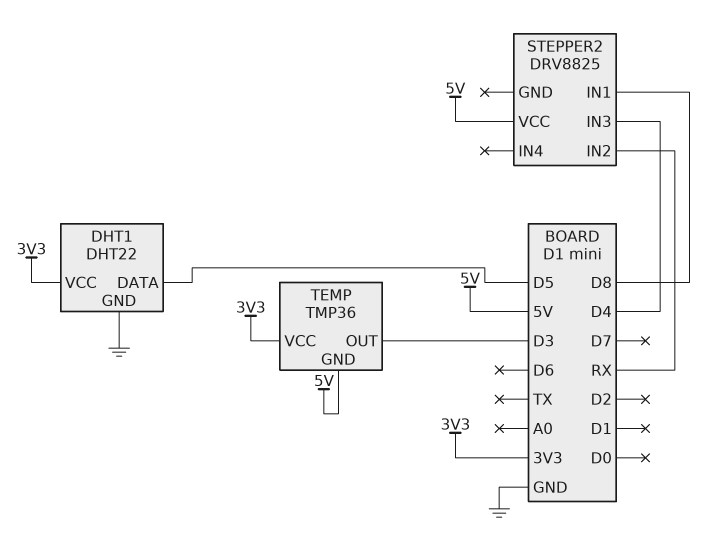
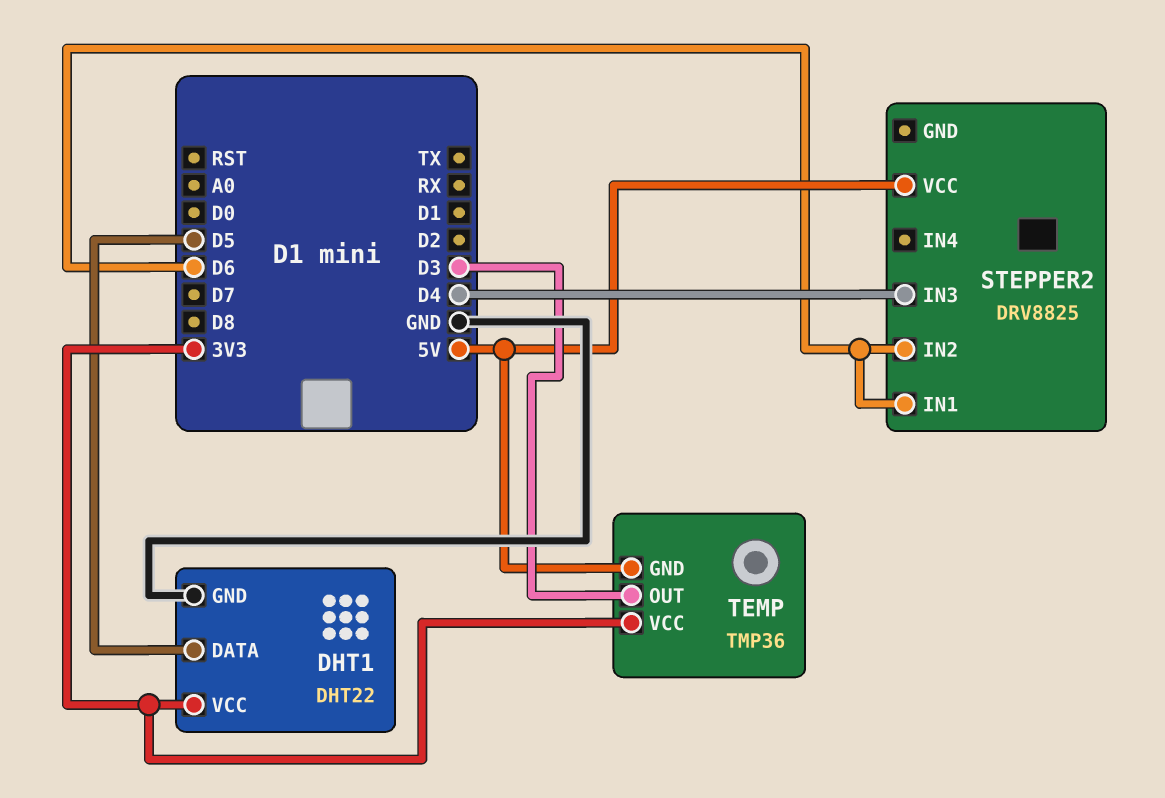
STEPPER2 pin IN1: D8 -> D6
STEPPER2 pin IN2: RX -> D6

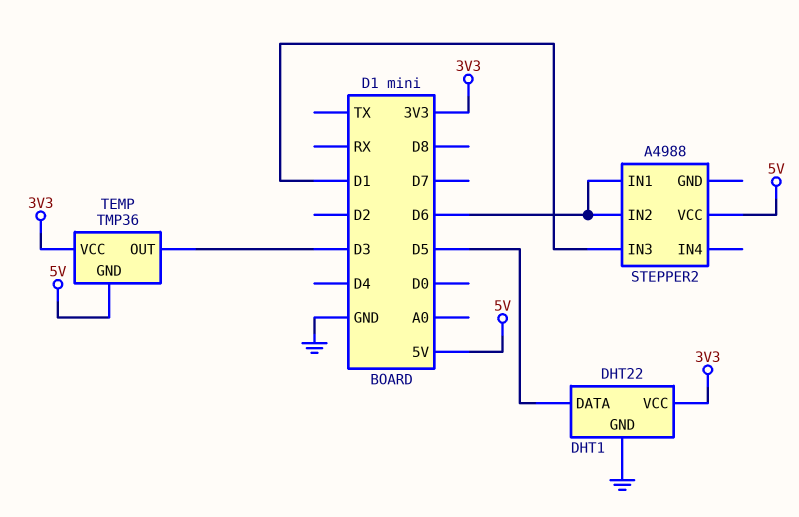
STEPPER2: DRV8825 -> A4988
STEPPER2 pin IN3: D4 -> D1

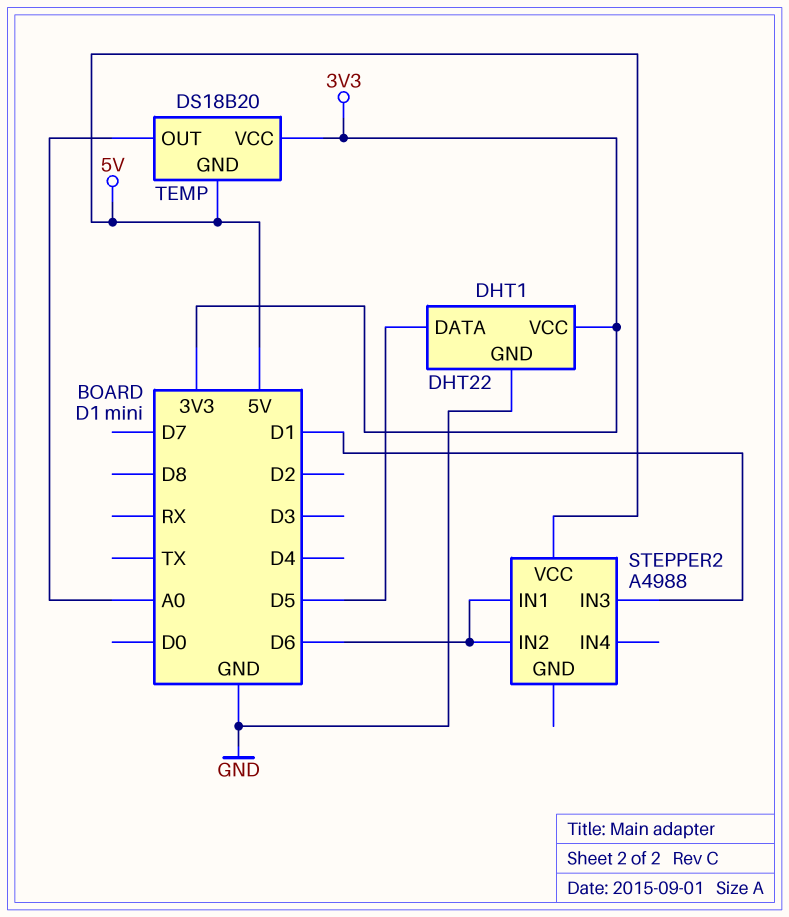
TEMP: TMP36 -> DS18B20
TEMP pin OUT: D3 -> A0

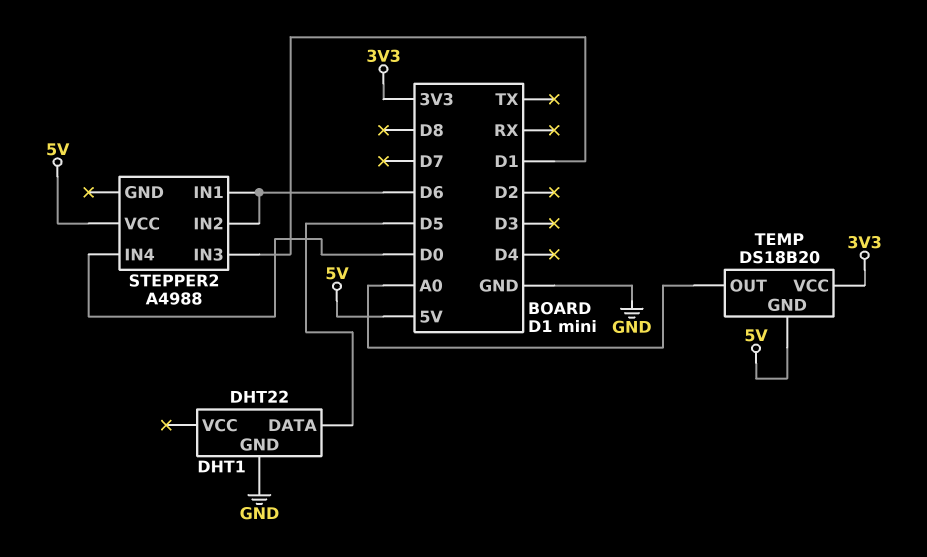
DHT1 pin VCC: 3V3 -> none
STEPPER2 pin IN4: none -> D0

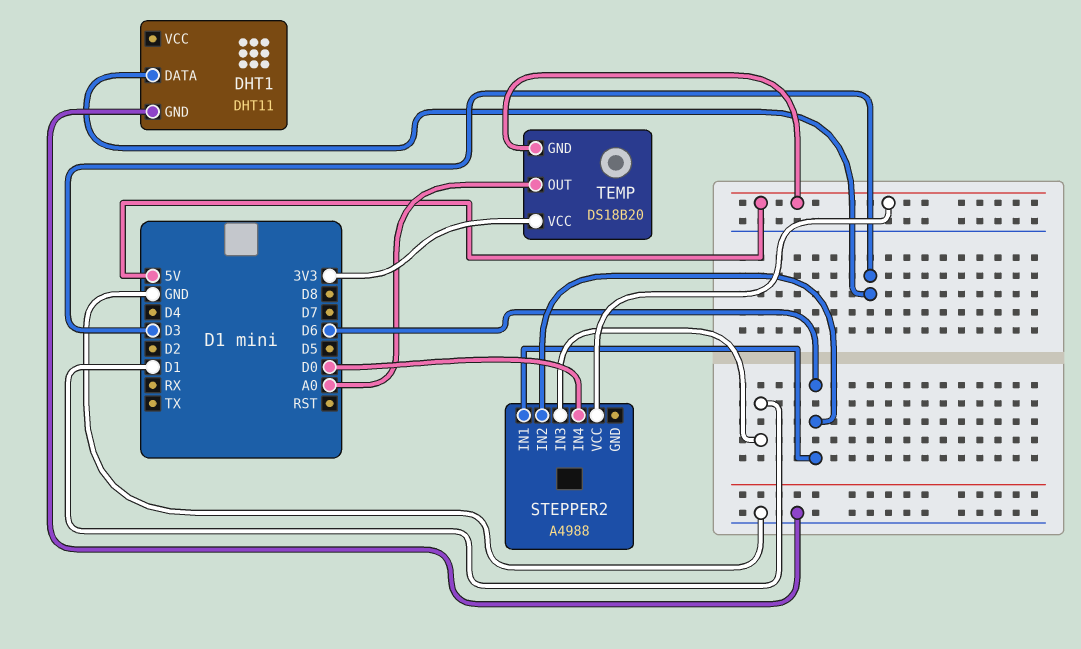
DHT1: DHT22 -> DHT11
DHT1 pin DATA: D5 -> D3

